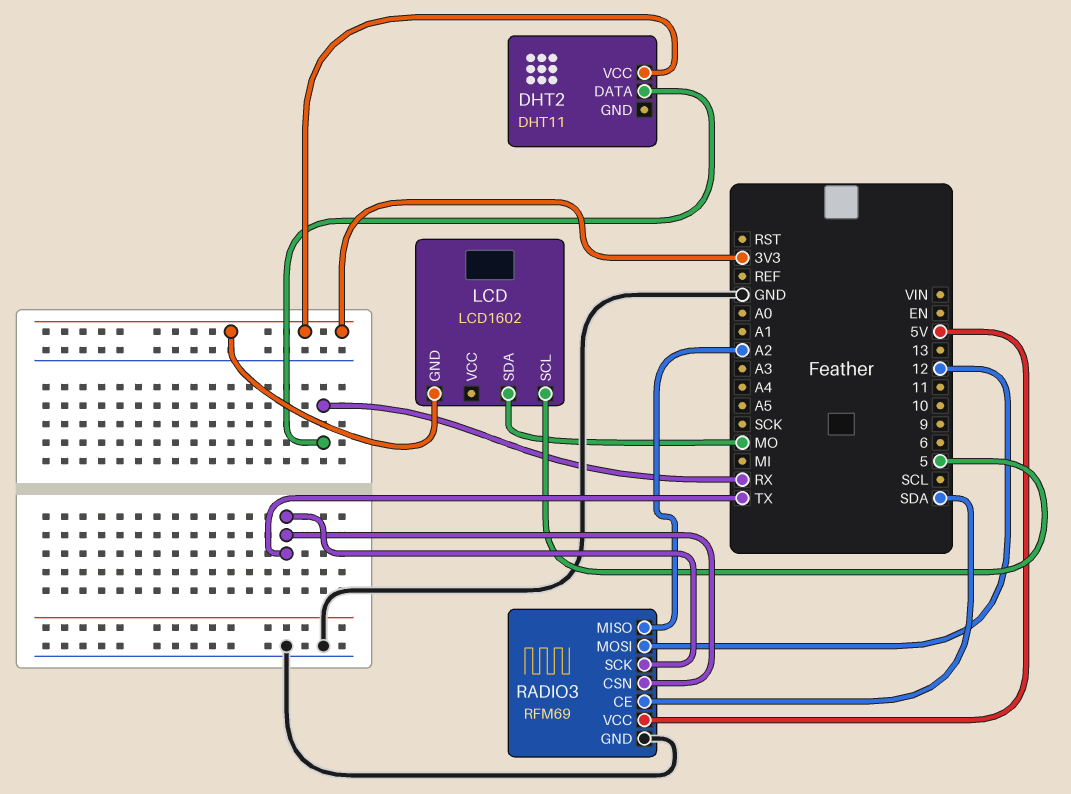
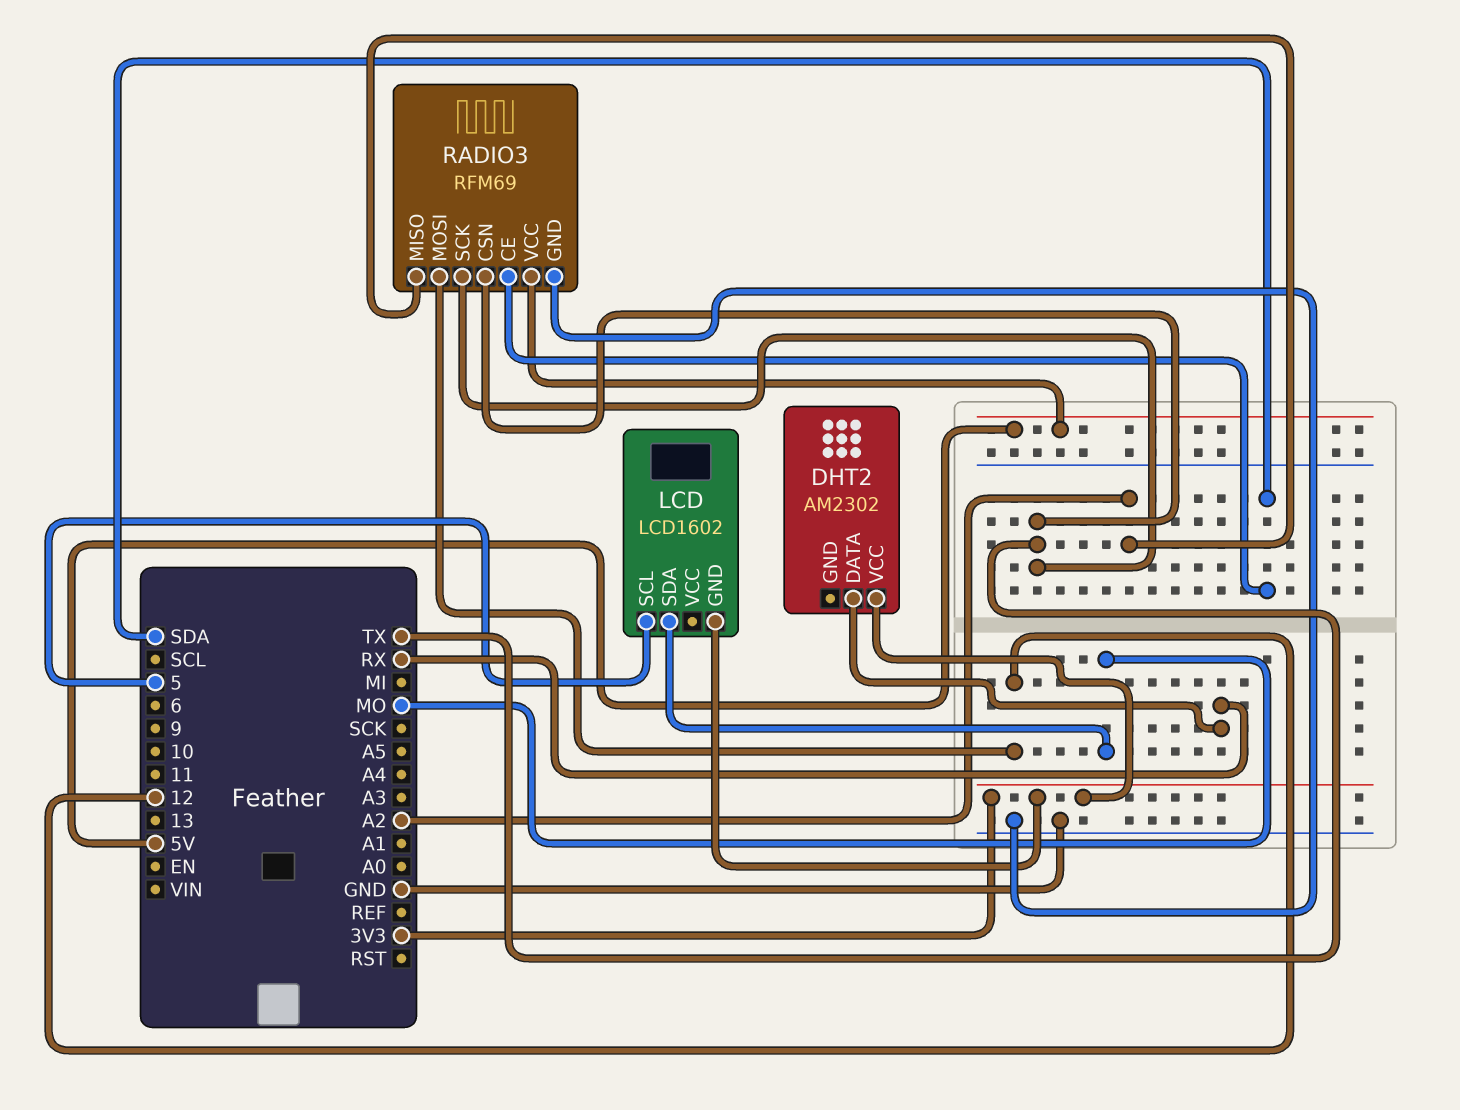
DHT2: DHT11 -> AM2302

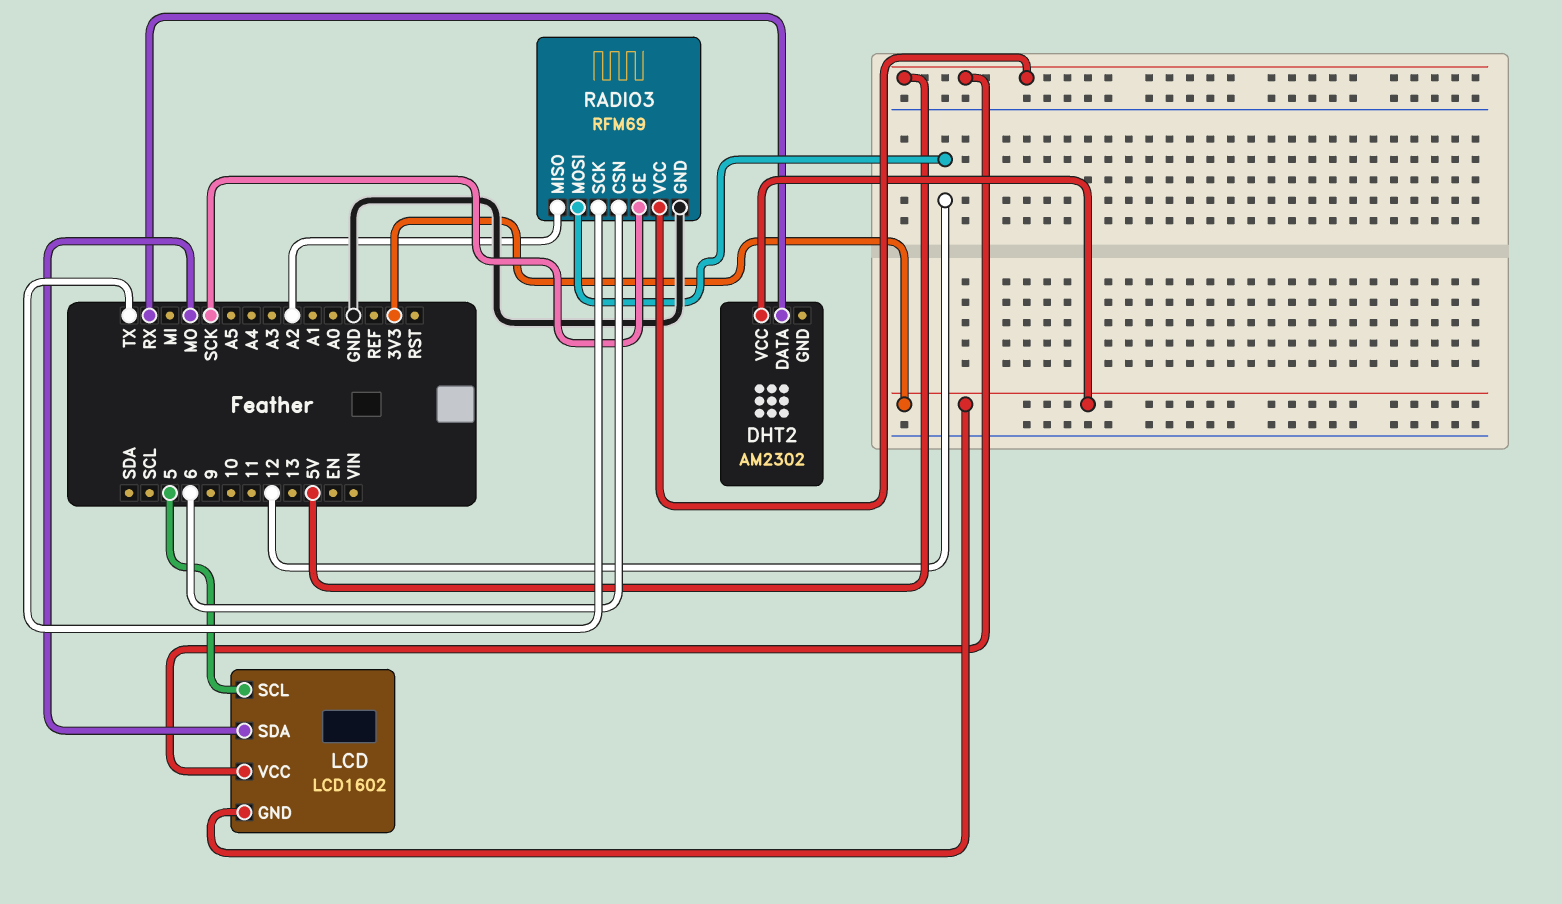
LCD pin VCC: none -> 5V
RADIO3 pin CE: SDA -> SCK
RADIO3 pin CSN: TX -> 6

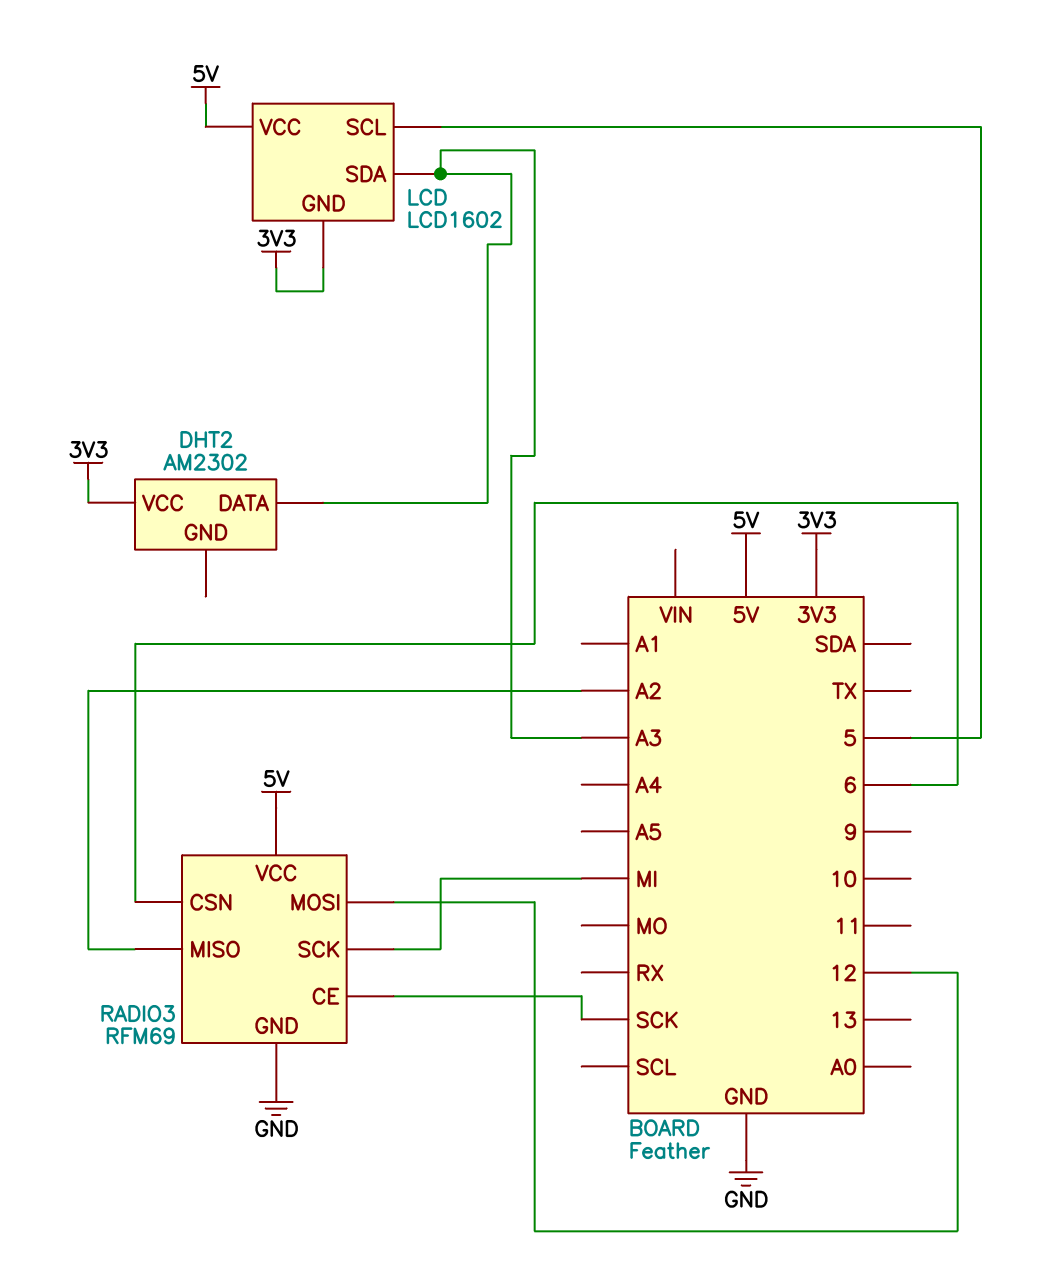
DHT2 pin DATA: RX -> A3
LCD pin SDA: MO -> A3
RADIO3 pin SCK: TX -> MI

